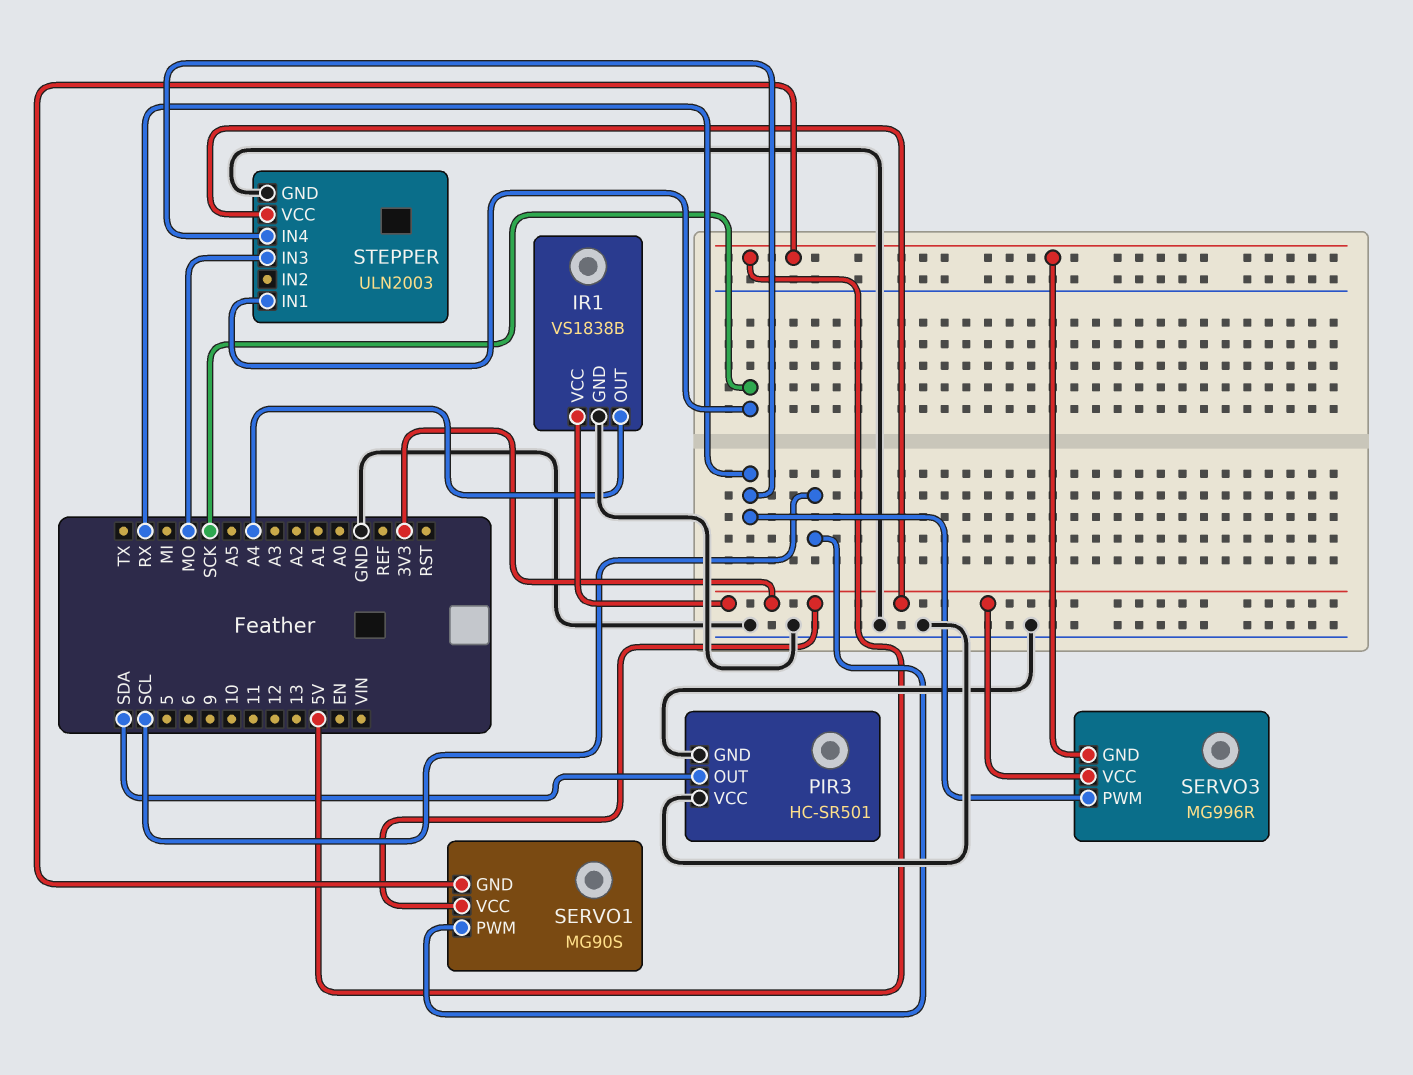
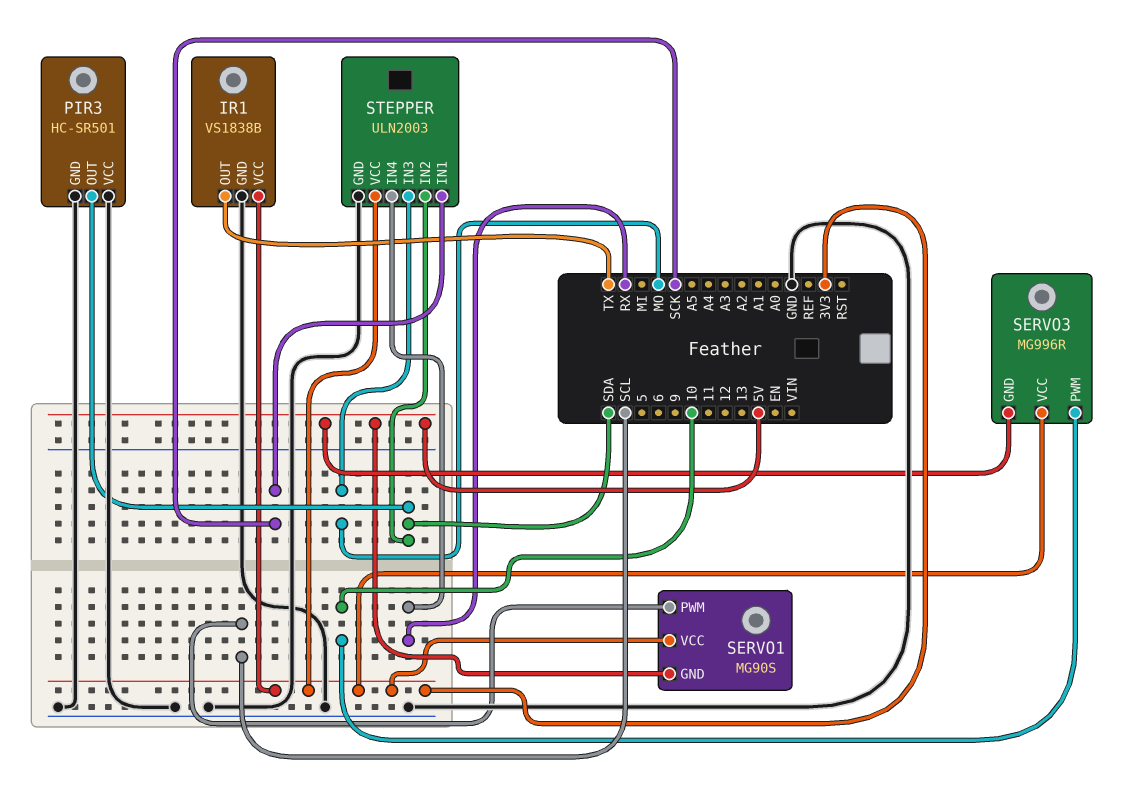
IR1 pin OUT: A4 -> TX
SERVO3 pin PWM: RX -> 10
STEPPER pin IN2: none -> SDA

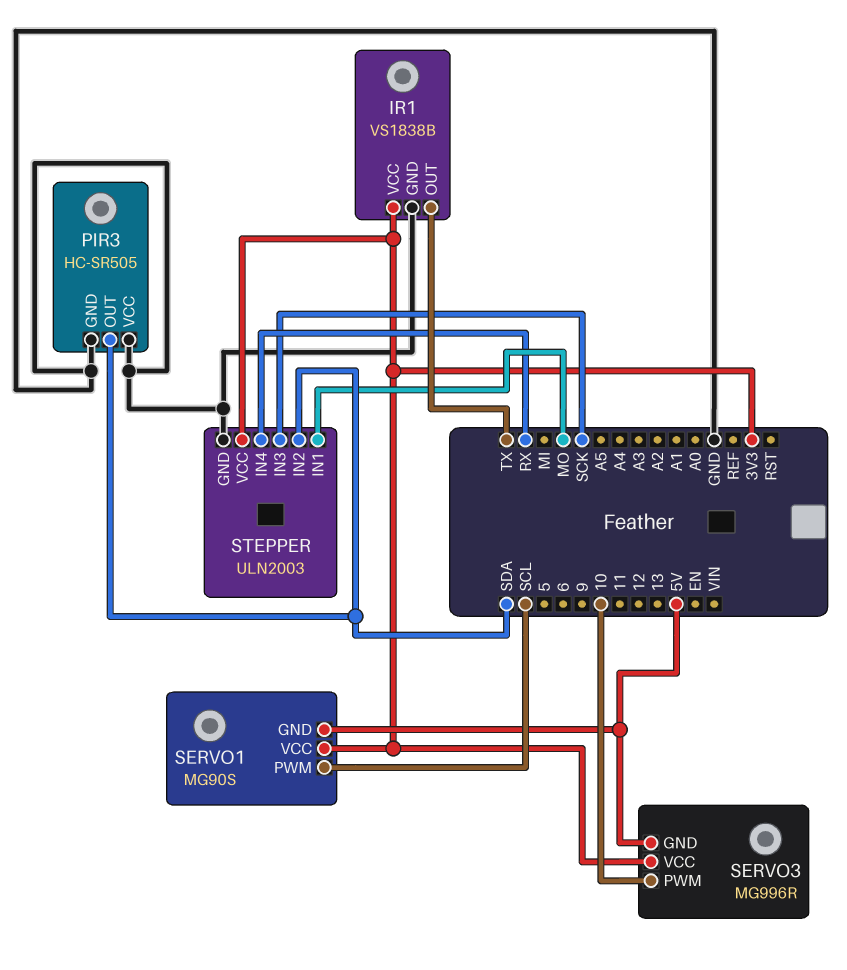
PIR3: HC-SR501 -> HC-SR505
STEPPER pin IN1: SCK -> MO
STEPPER pin IN3: MO -> SCK

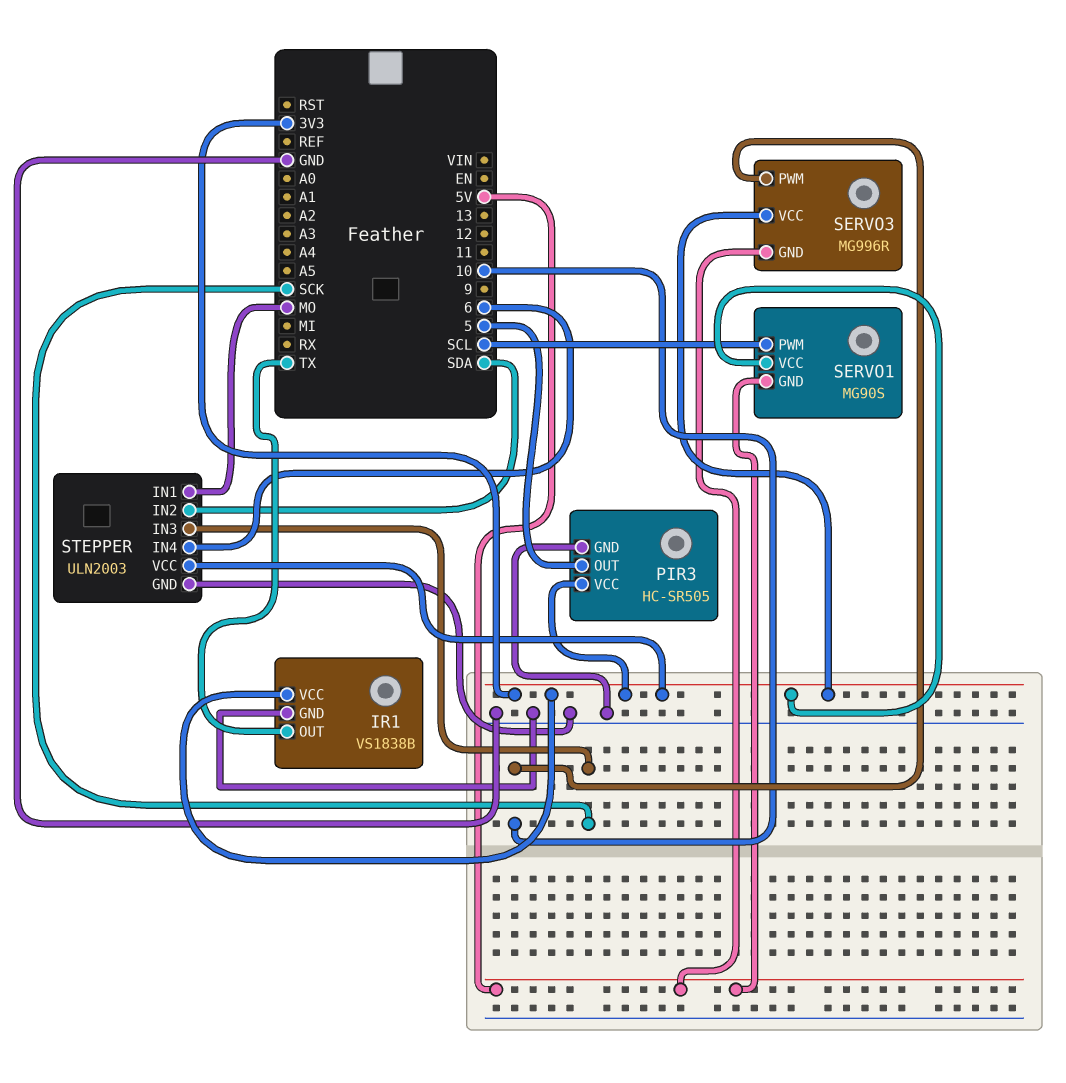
PIR3 pin OUT: SDA -> 5
PIR3 pin VCC: GND -> 3V3
STEPPER pin IN4: RX -> 6

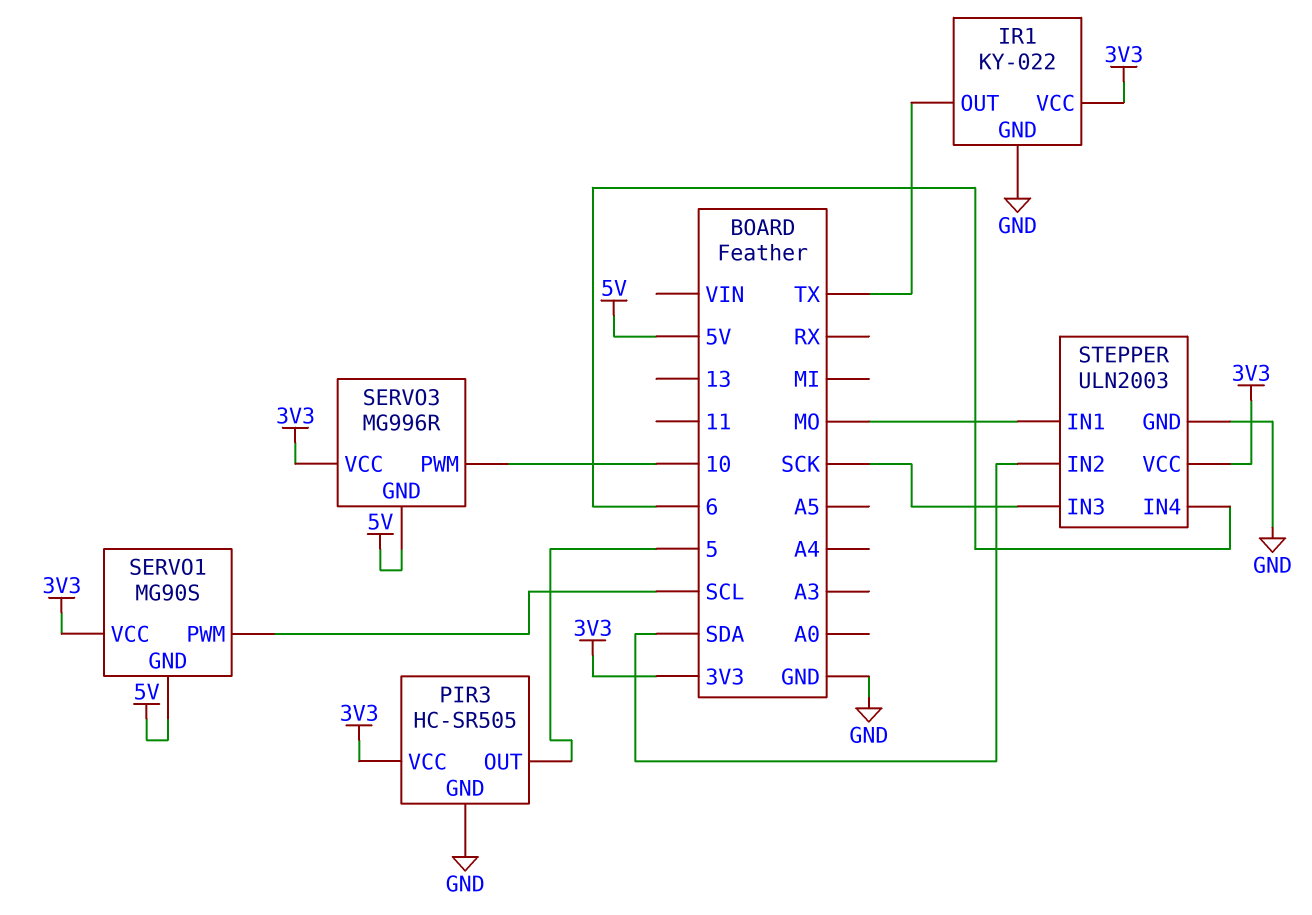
IR1: VS1838B -> KY-022

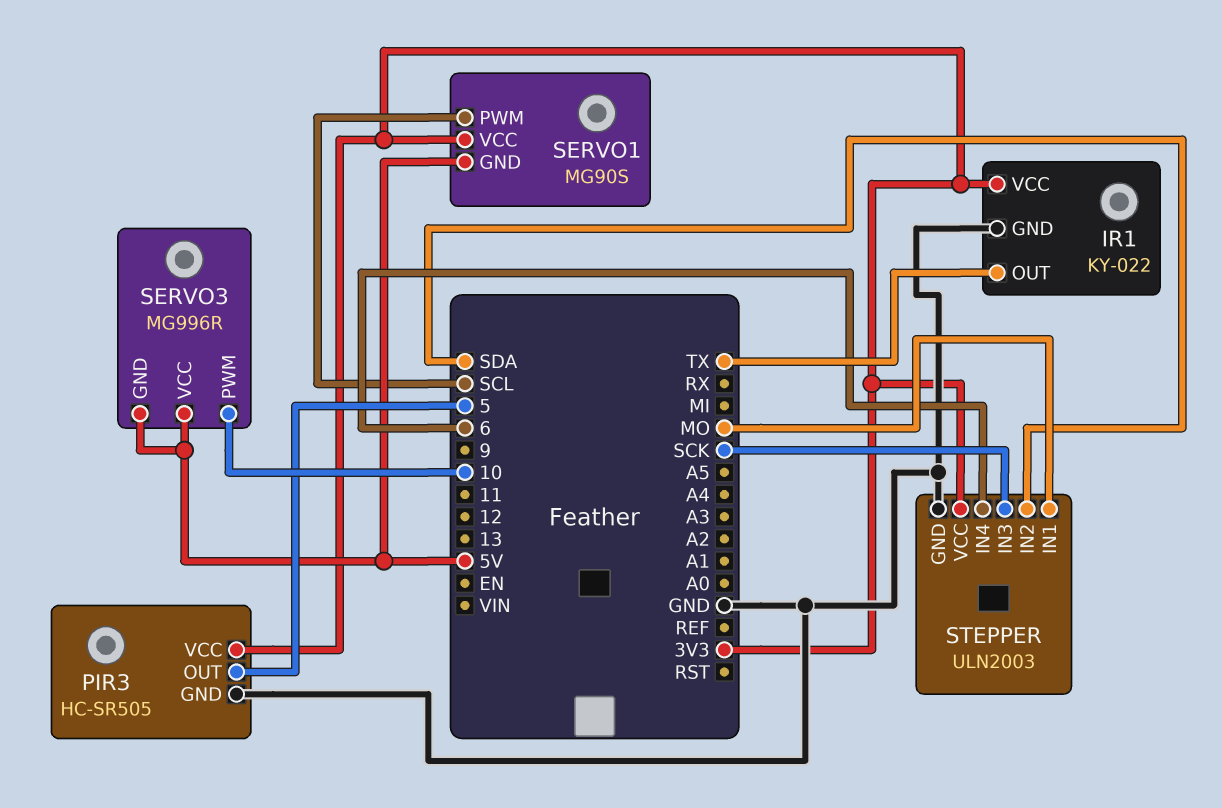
SERVO3 pin VCC: 3V3 -> 5V

